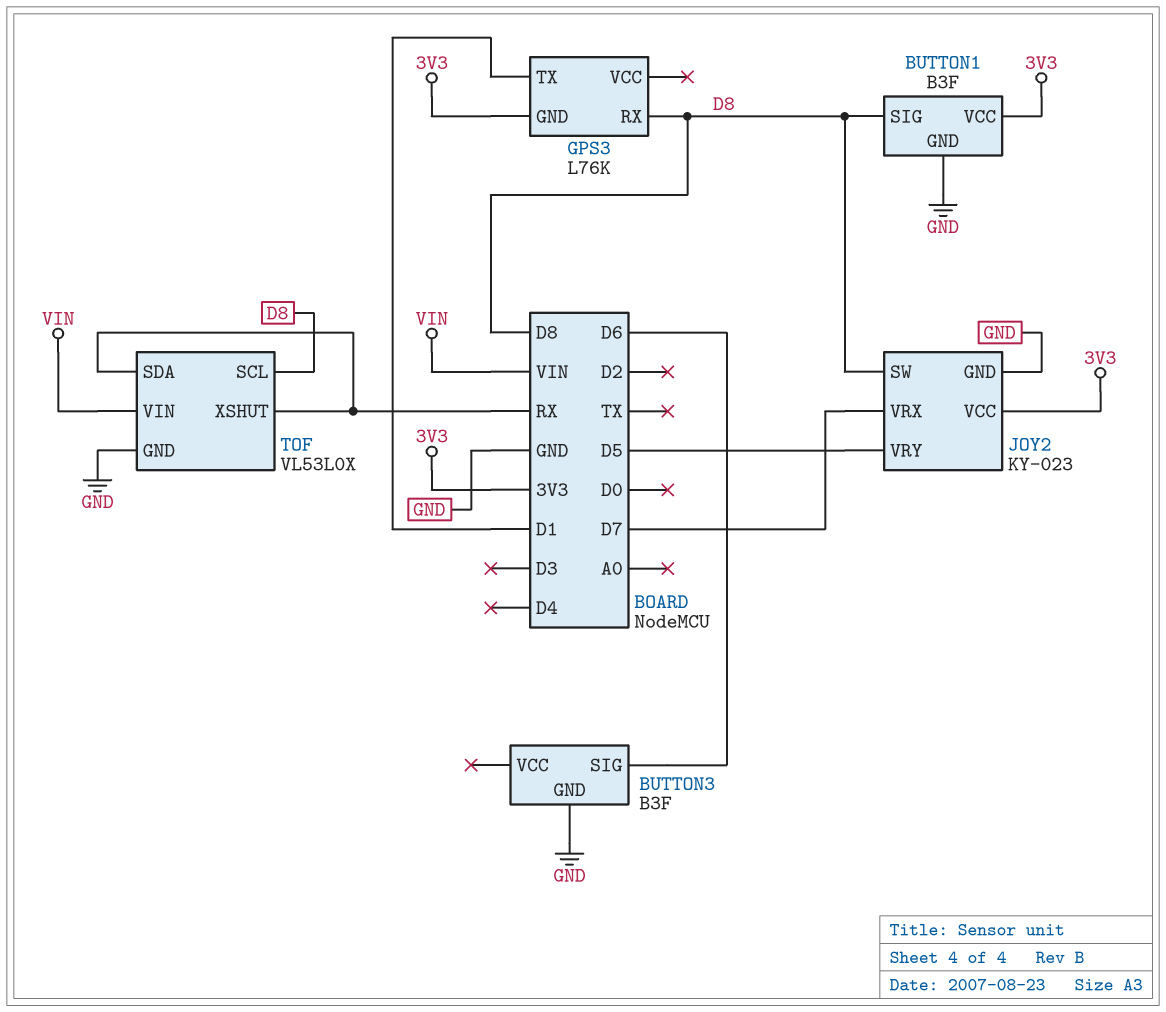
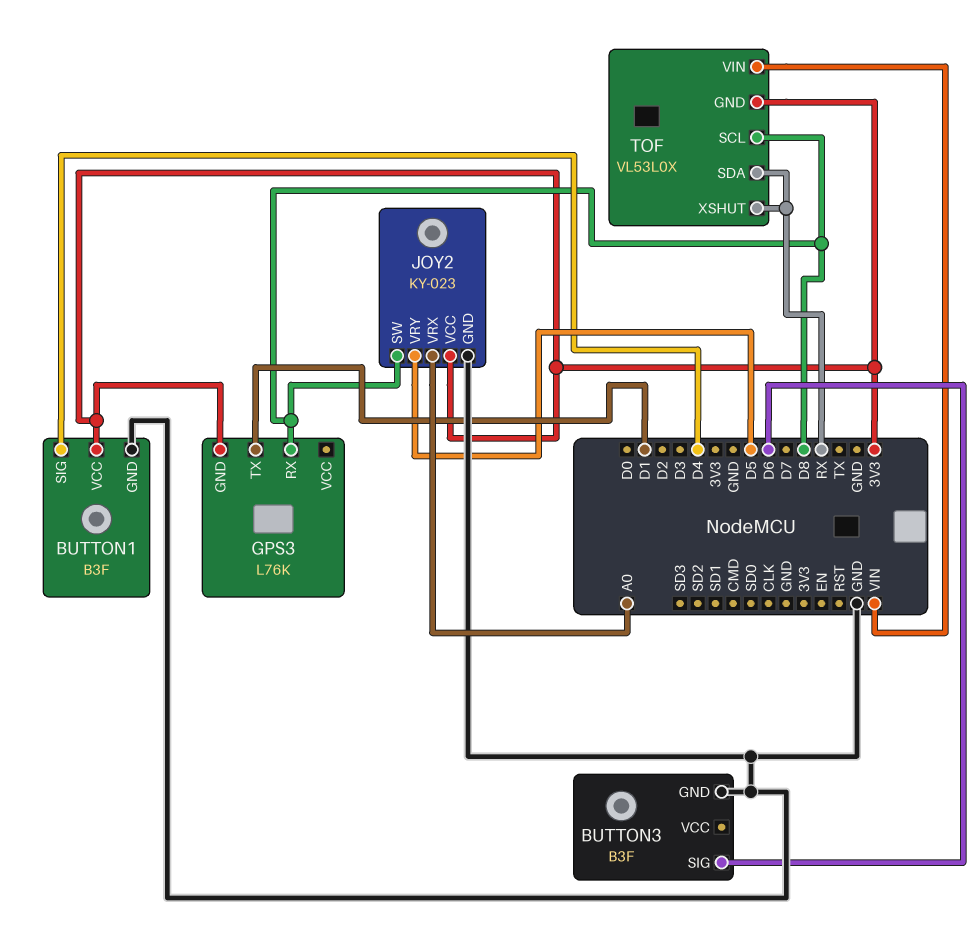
BUTTON1 pin SIG: D8 -> D4
JOY2 pin VRX: D7 -> A0
TOF pin GND: GND -> 3V3

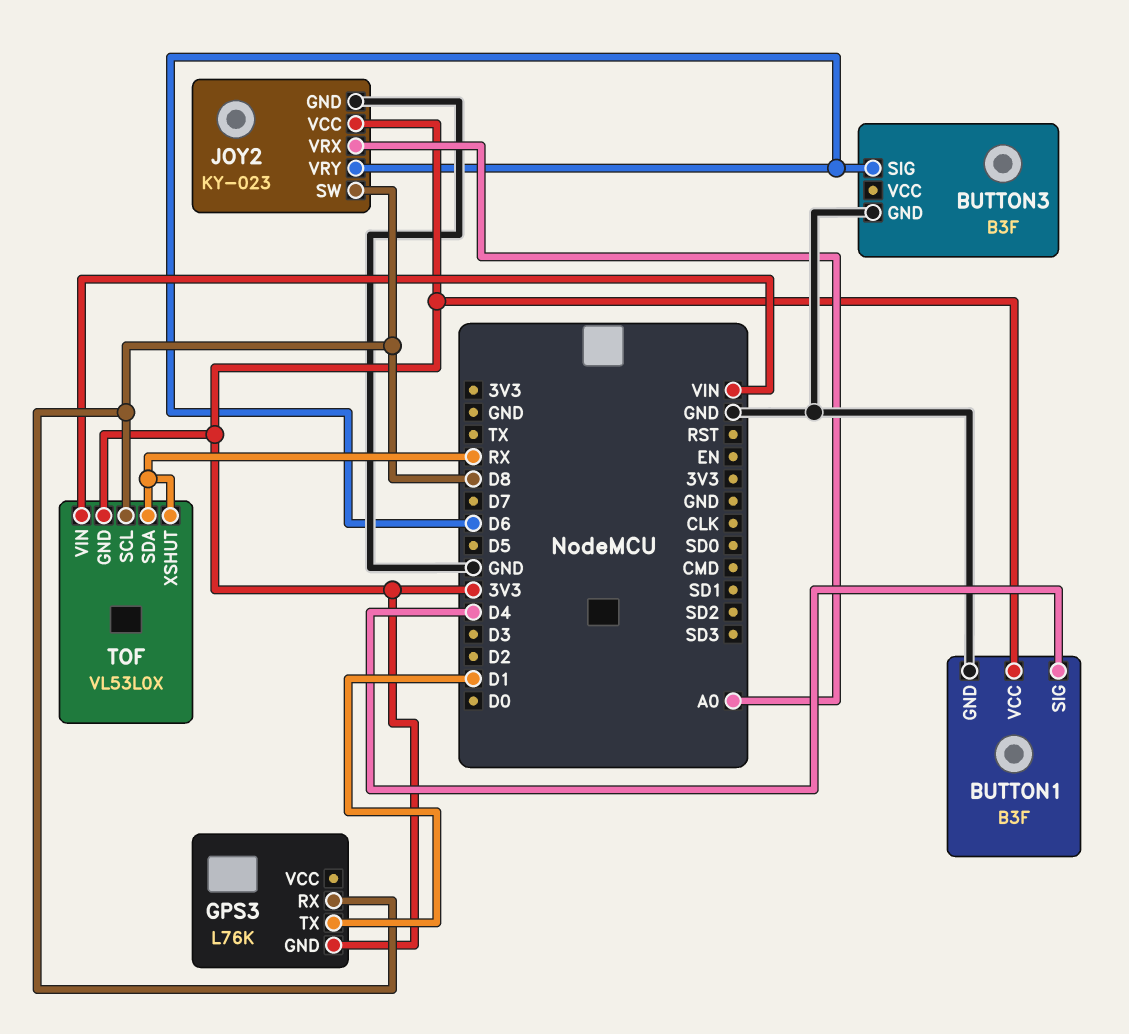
JOY2 pin VRY: D5 -> D6

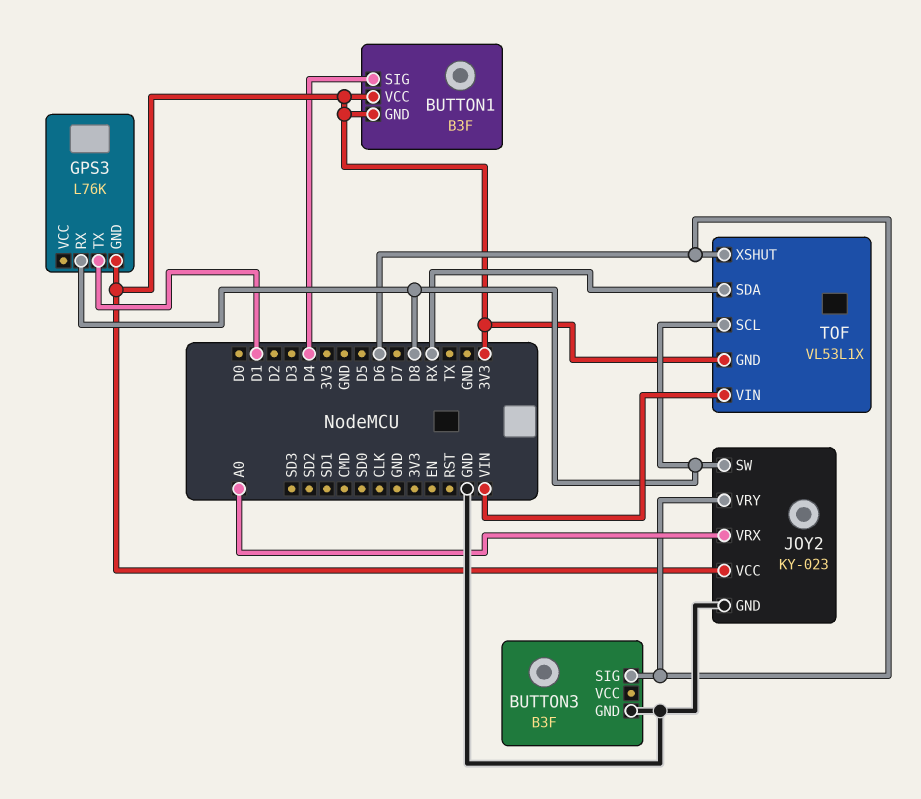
BUTTON1 pin GND: GND -> 3V3
TOF: VL53L0X -> VL53L1X
TOF pin XSHUT: RX -> D6

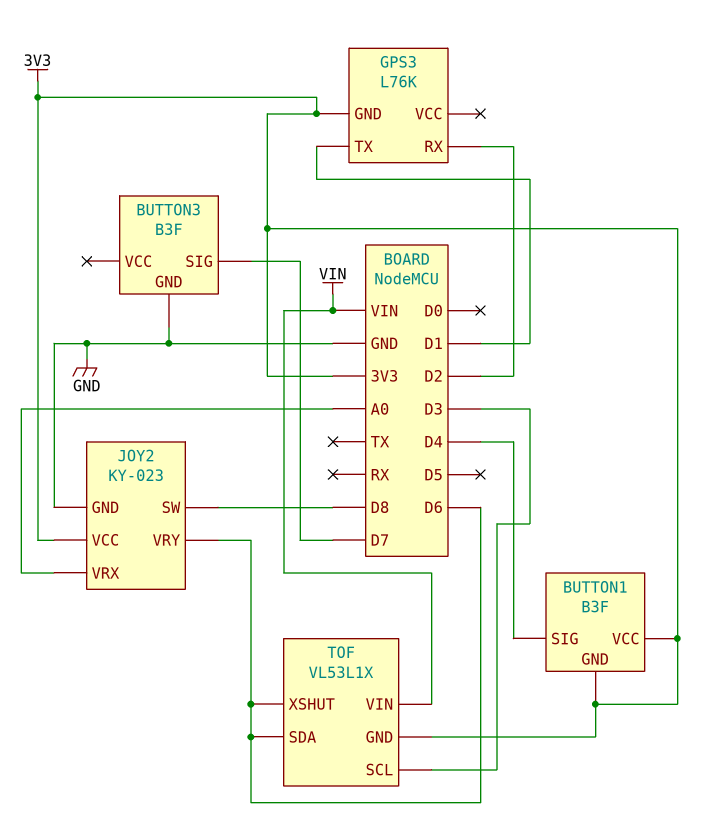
BUTTON3 pin SIG: D6 -> D7
GPS3 pin RX: D8 -> D2
TOF pin SCL: D8 -> D3
TOF pin SDA: RX -> D6

